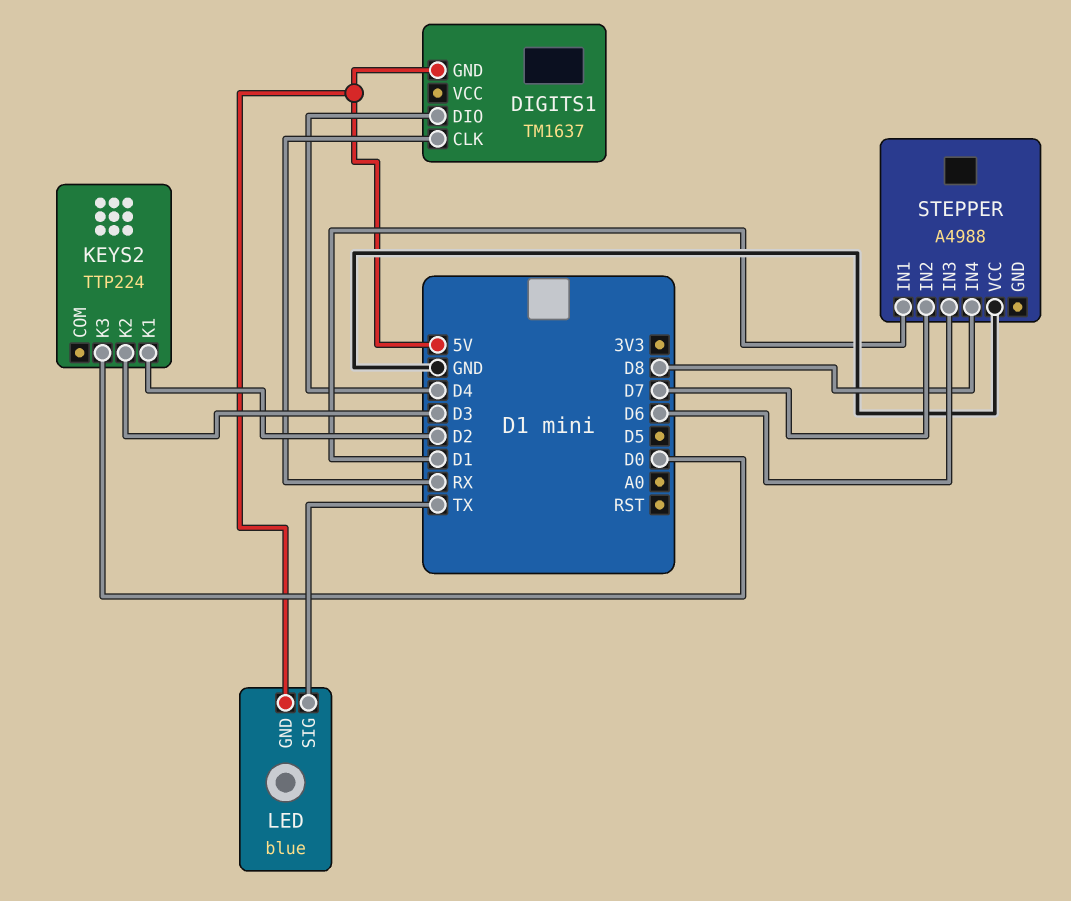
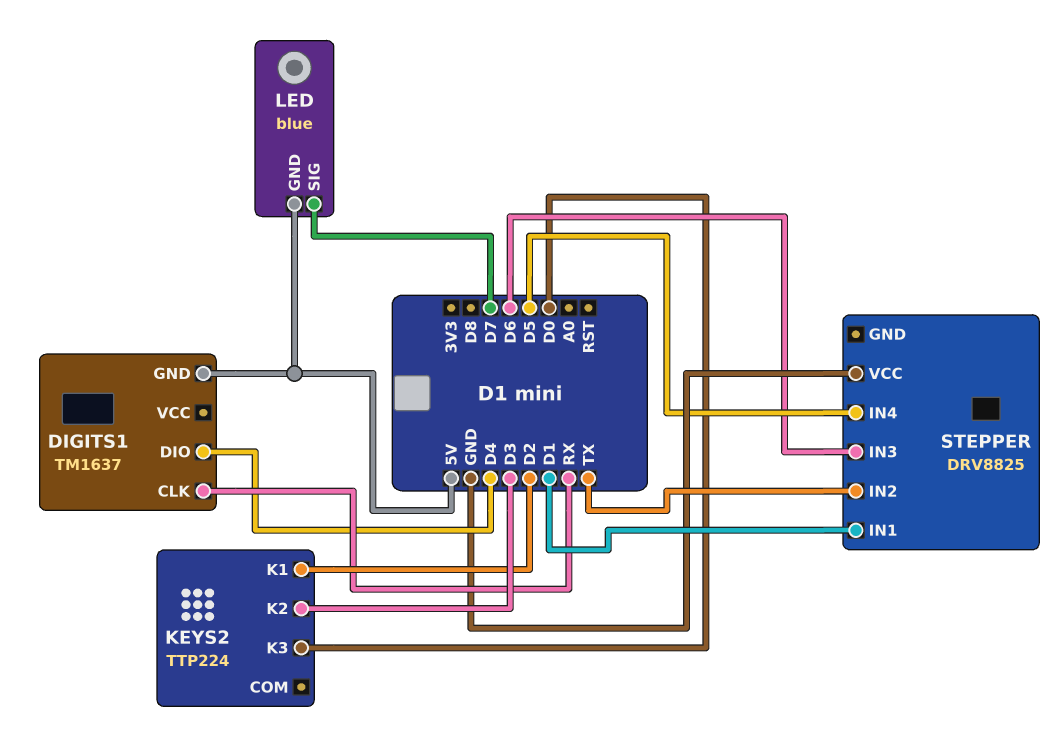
LED pin SIG: TX -> D7
STEPPER: A4988 -> DRV8825
STEPPER pin IN2: D7 -> TX
STEPPER pin IN4: D8 -> D5

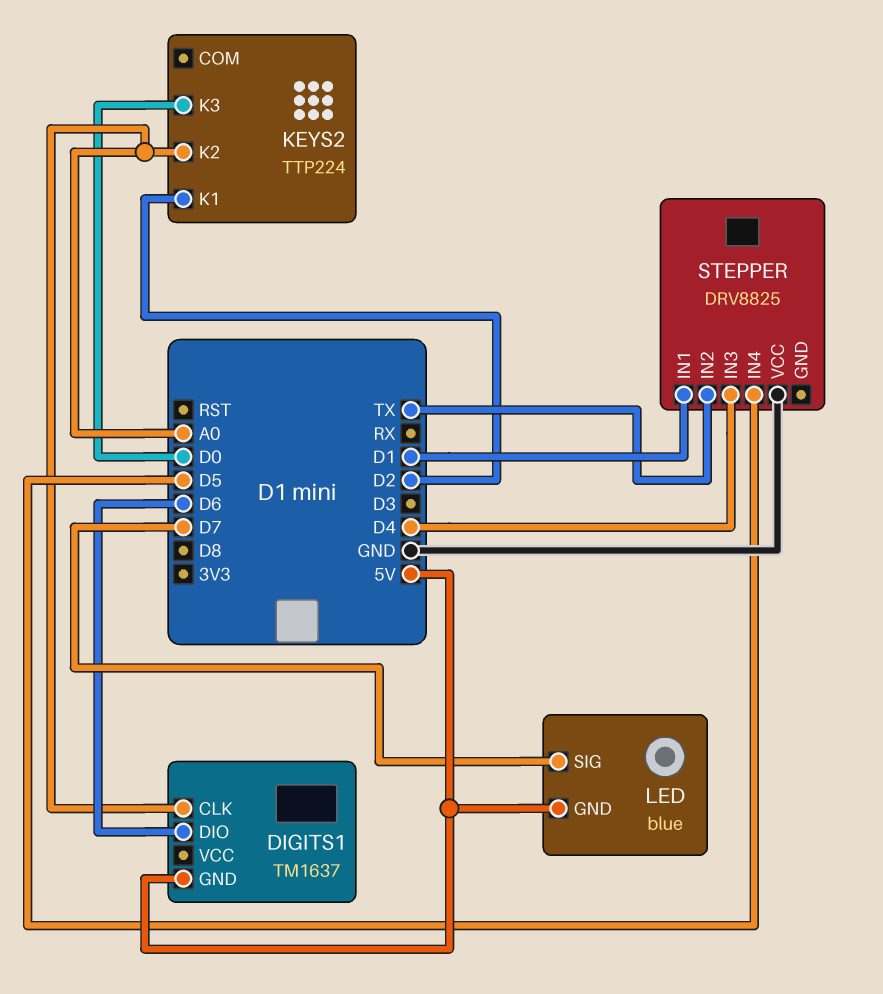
DIGITS1 pin CLK: RX -> A0
DIGITS1 pin DIO: D4 -> D6
KEYS2 pin K2: D3 -> A0
STEPPER pin IN3: D6 -> D4

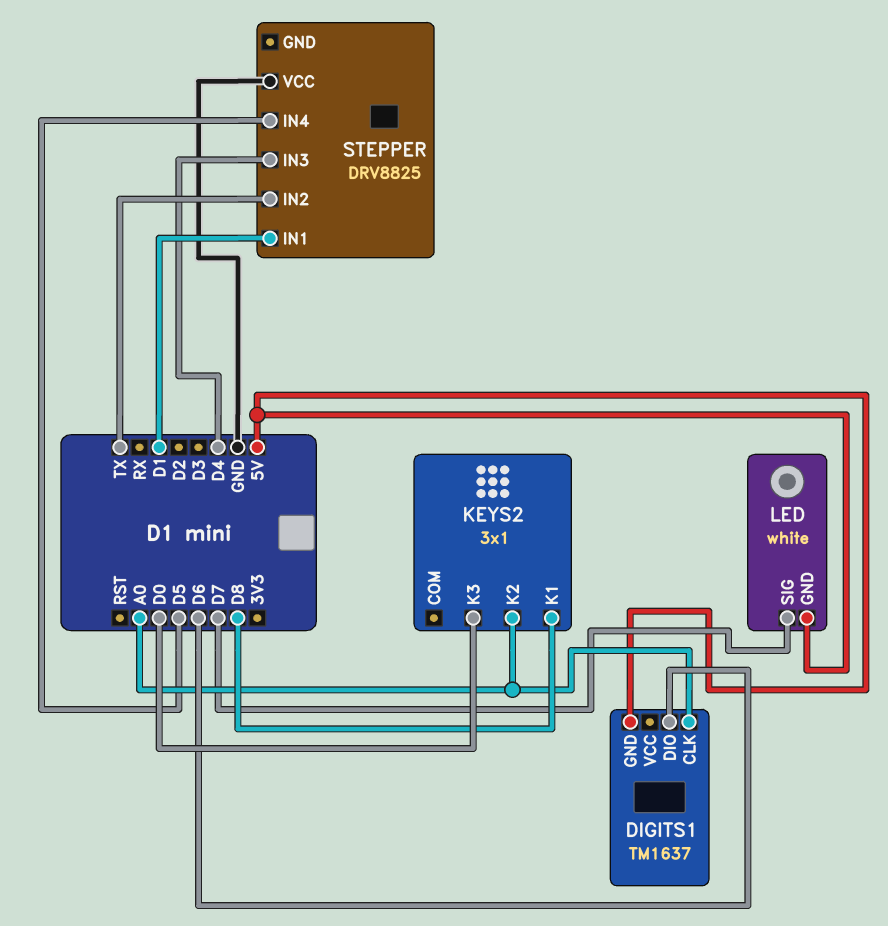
KEYS2: TTP224 -> 3x1
KEYS2 pin K1: D2 -> D8
LED: blue -> white

